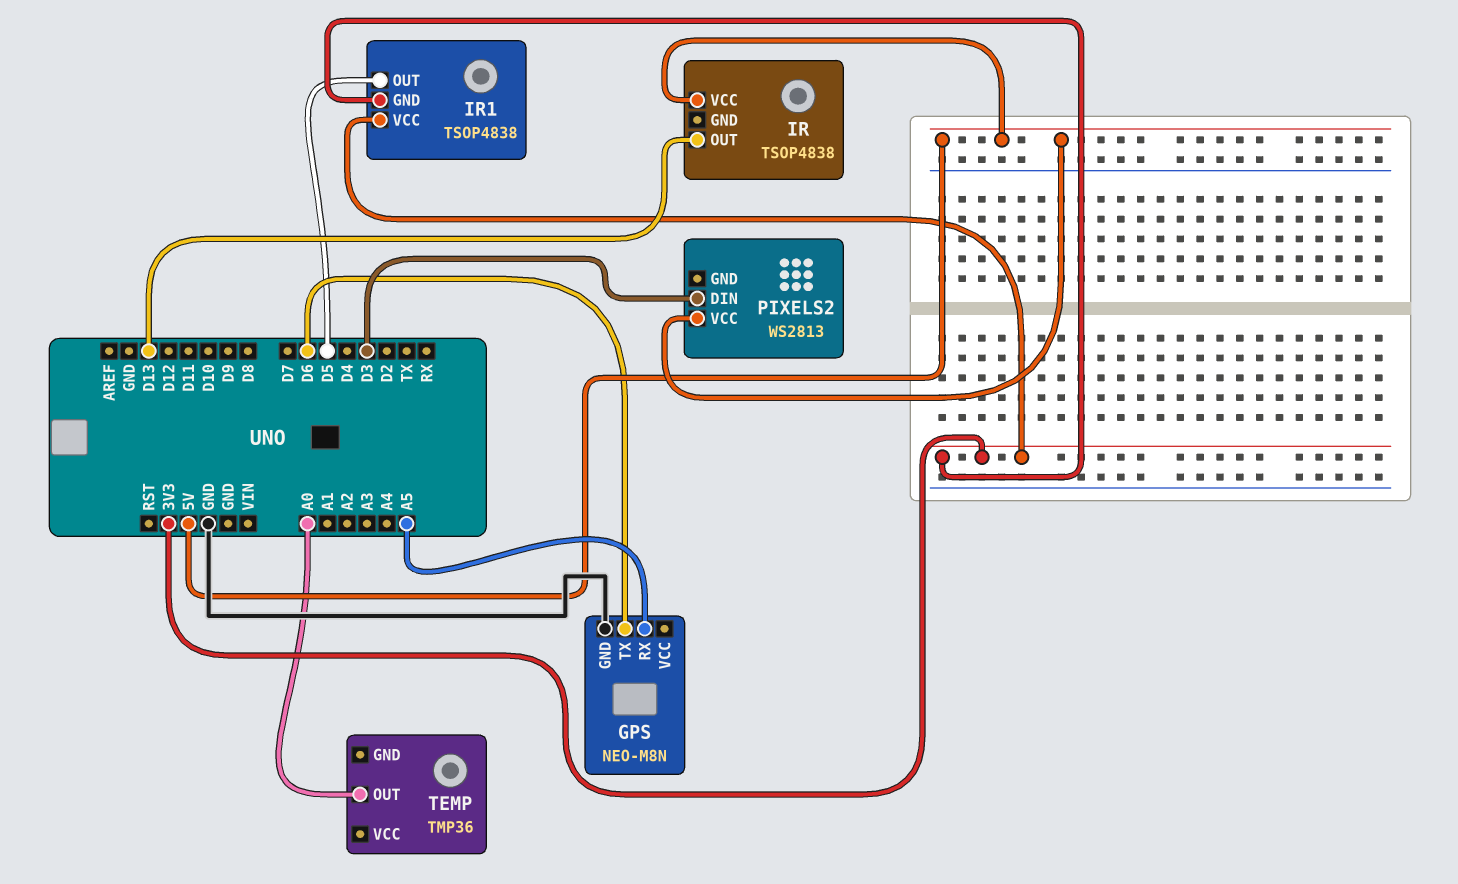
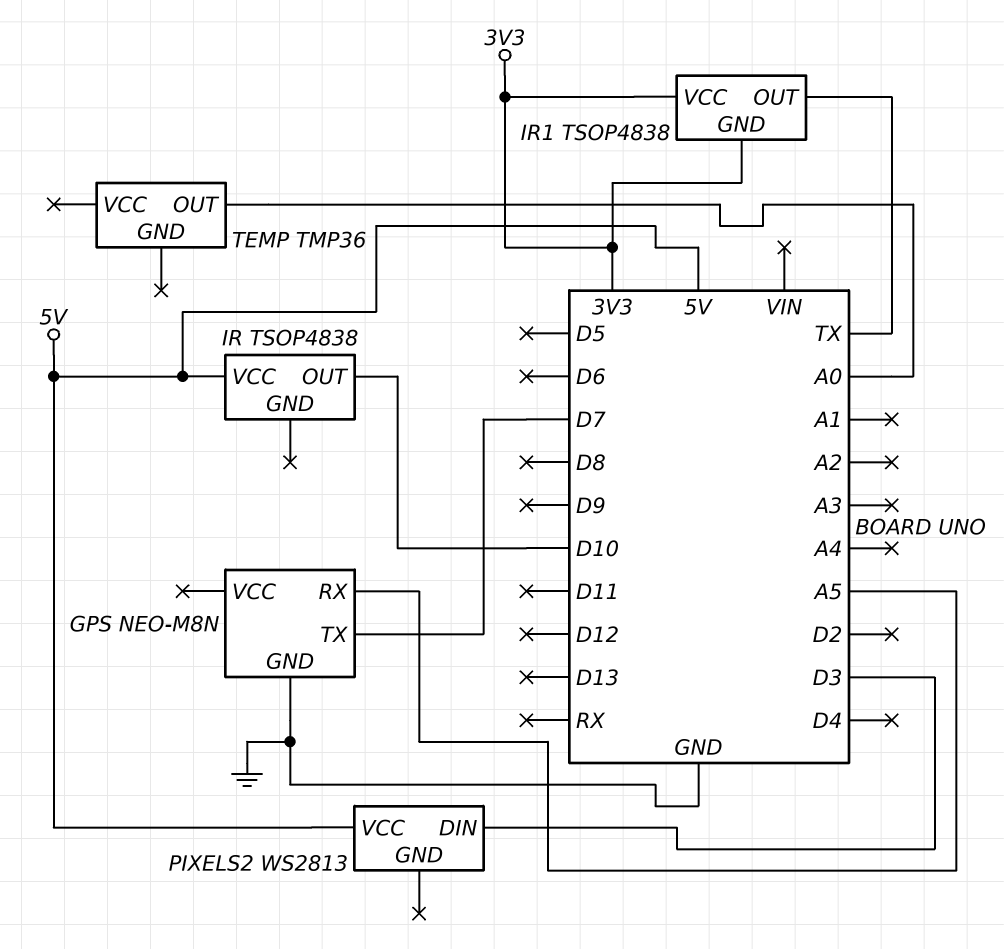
GPS pin TX: D6 -> D7
IR pin OUT: D13 -> D10
IR1 pin OUT: D5 -> TX

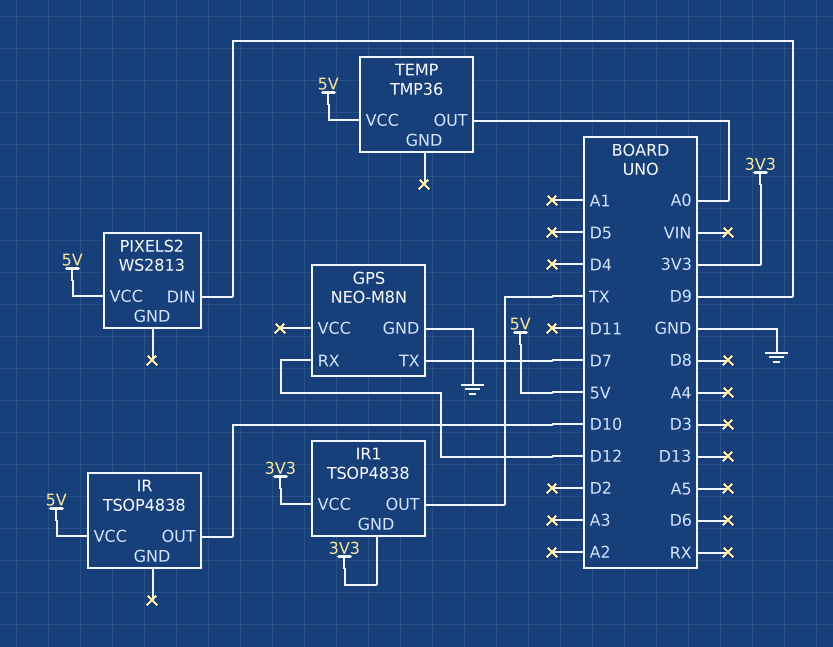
GPS pin RX: A5 -> D12
PIXELS2 pin DIN: D3 -> D9
TEMP pin VCC: none -> 5V

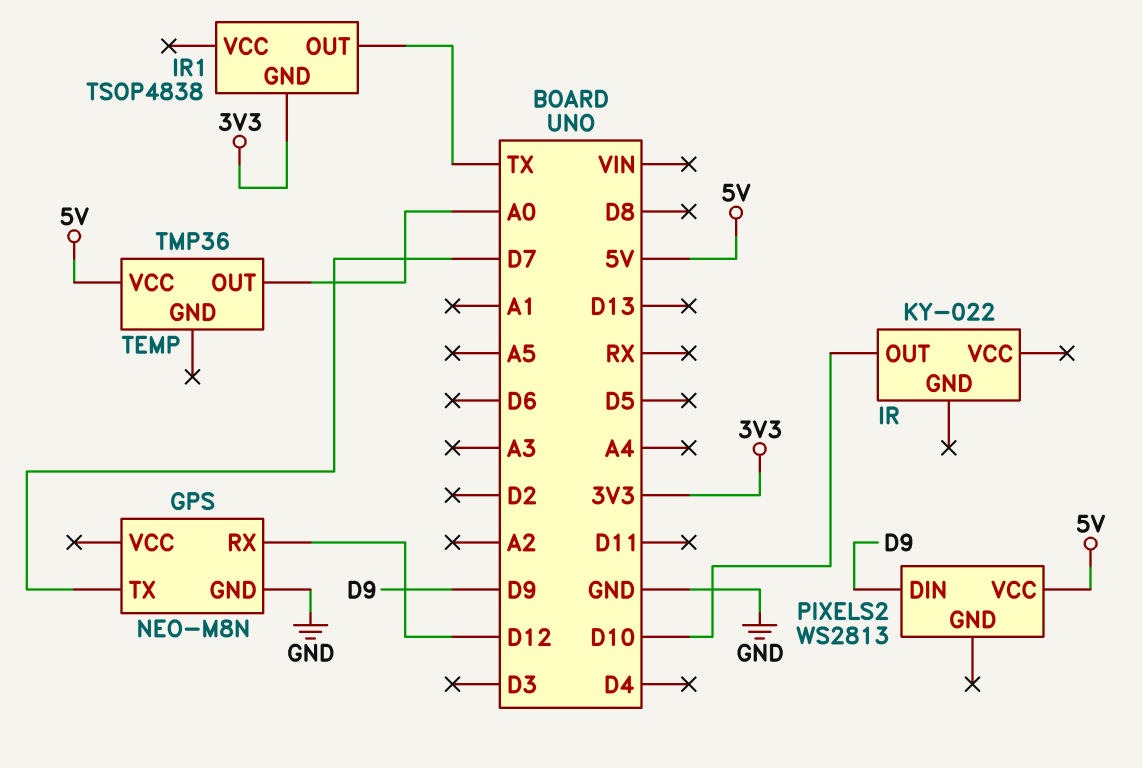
IR: TSOP4838 -> KY-022
IR pin VCC: 5V -> none
IR1 pin VCC: 3V3 -> none

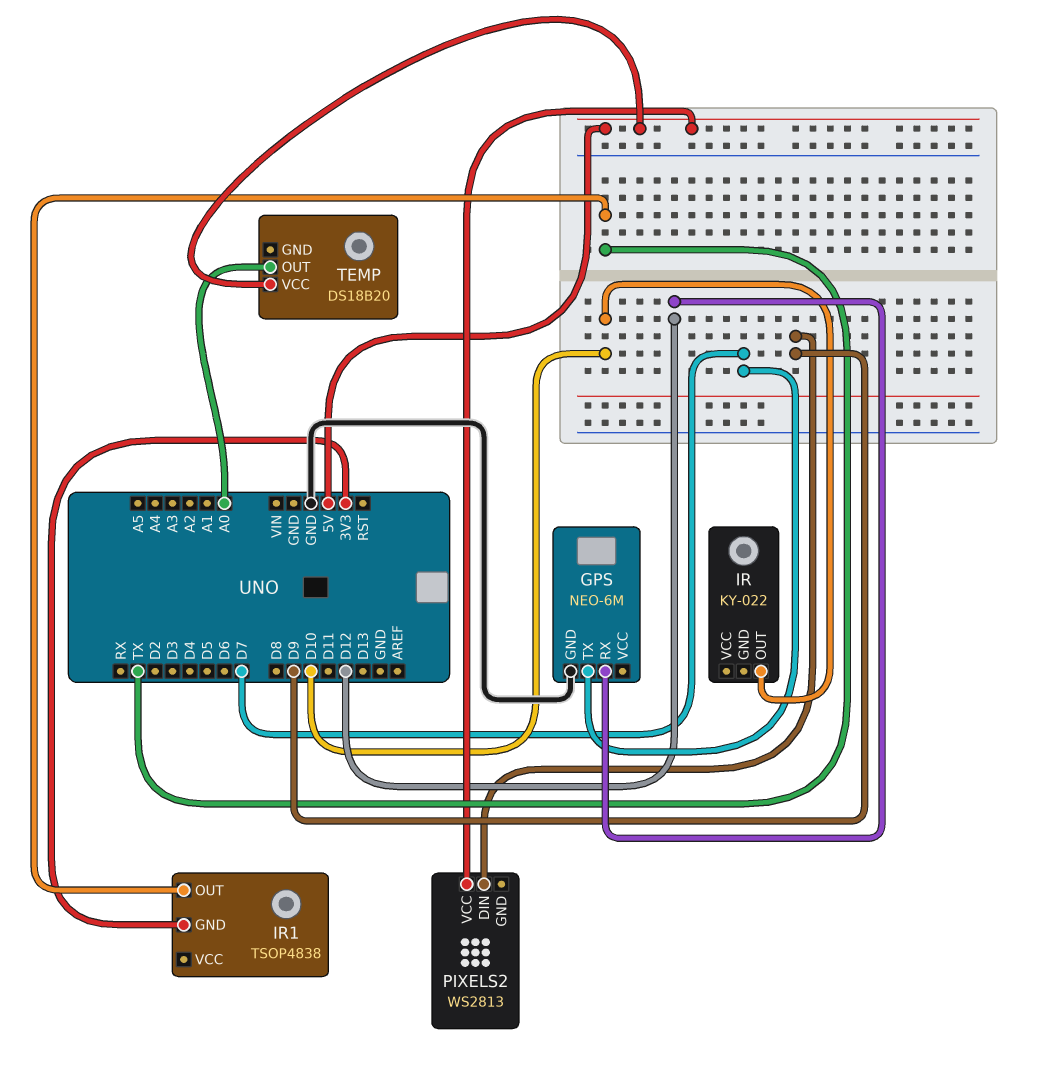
GPS: NEO-M8N -> NEO-6M
TEMP: TMP36 -> DS18B20

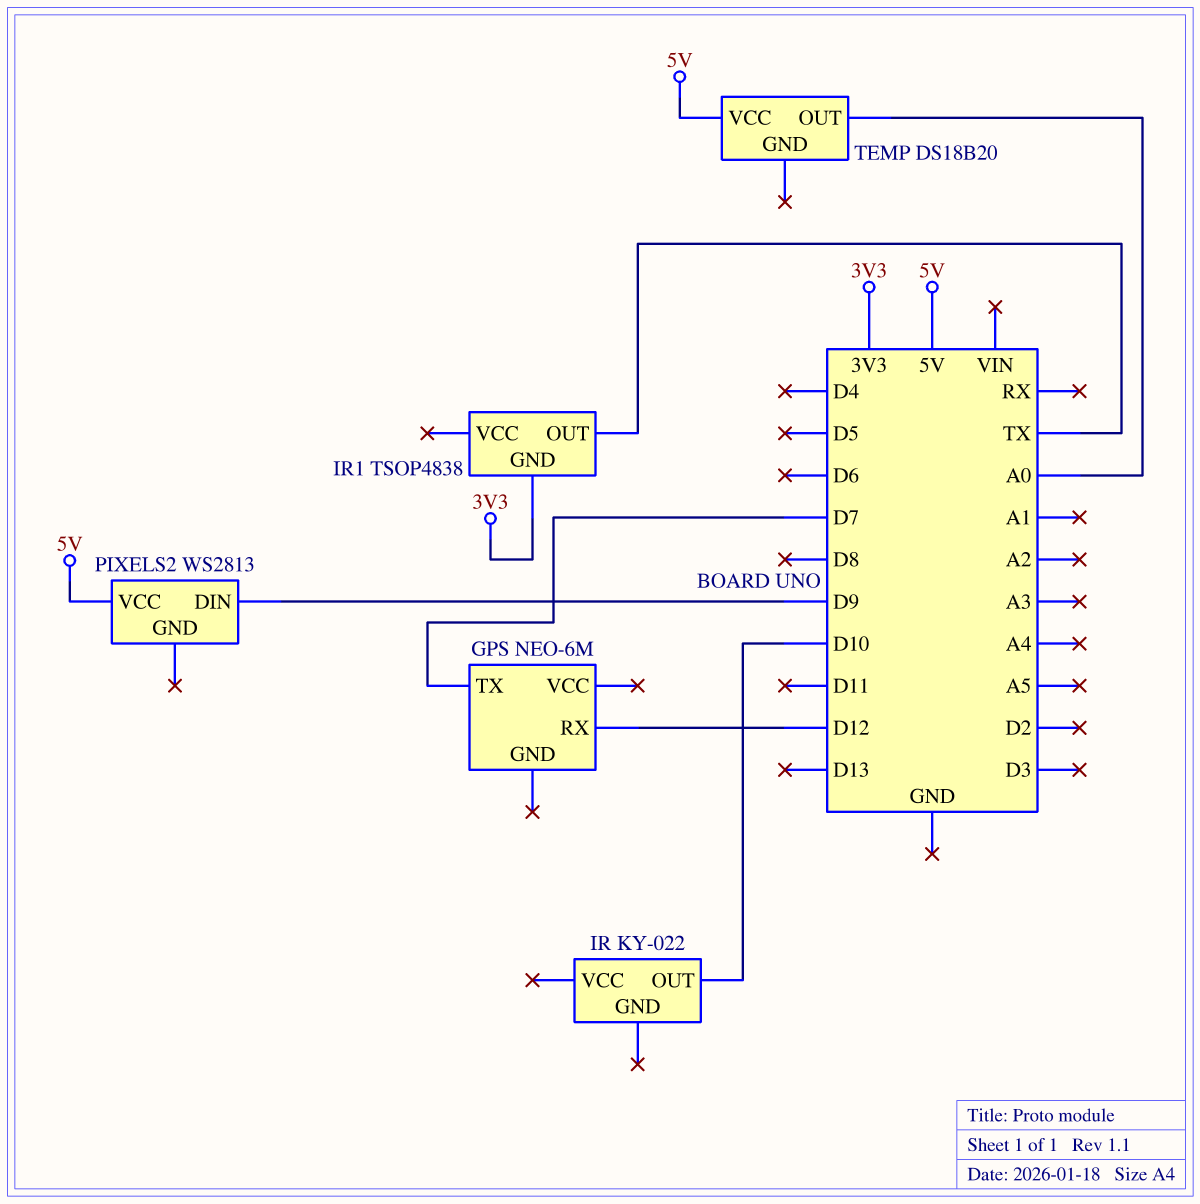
GPS pin GND: GND -> none

